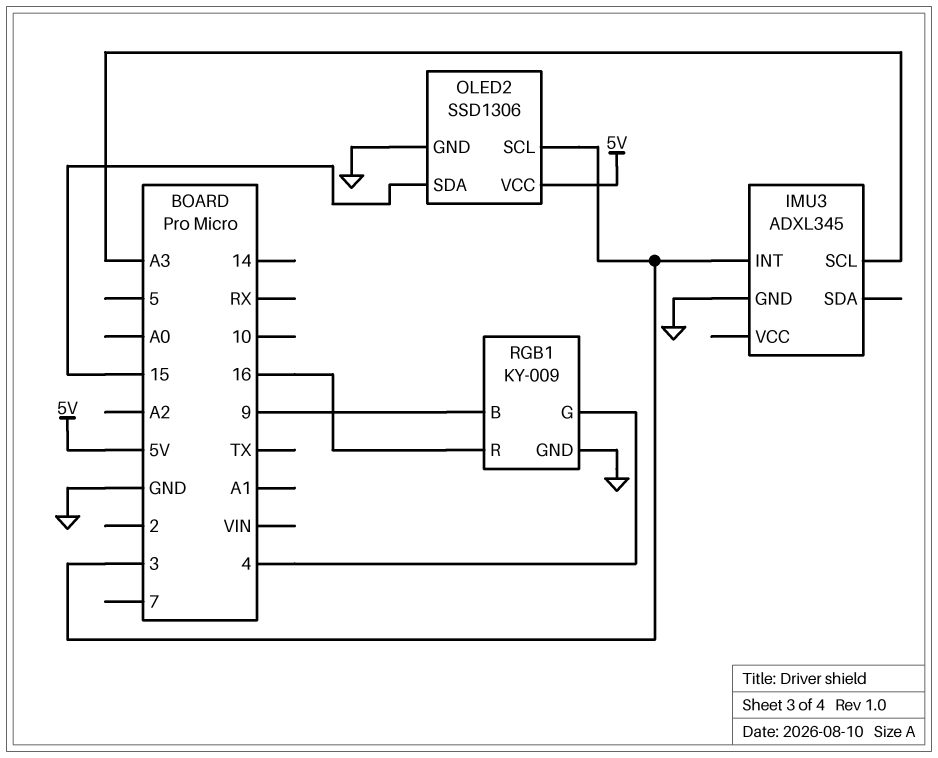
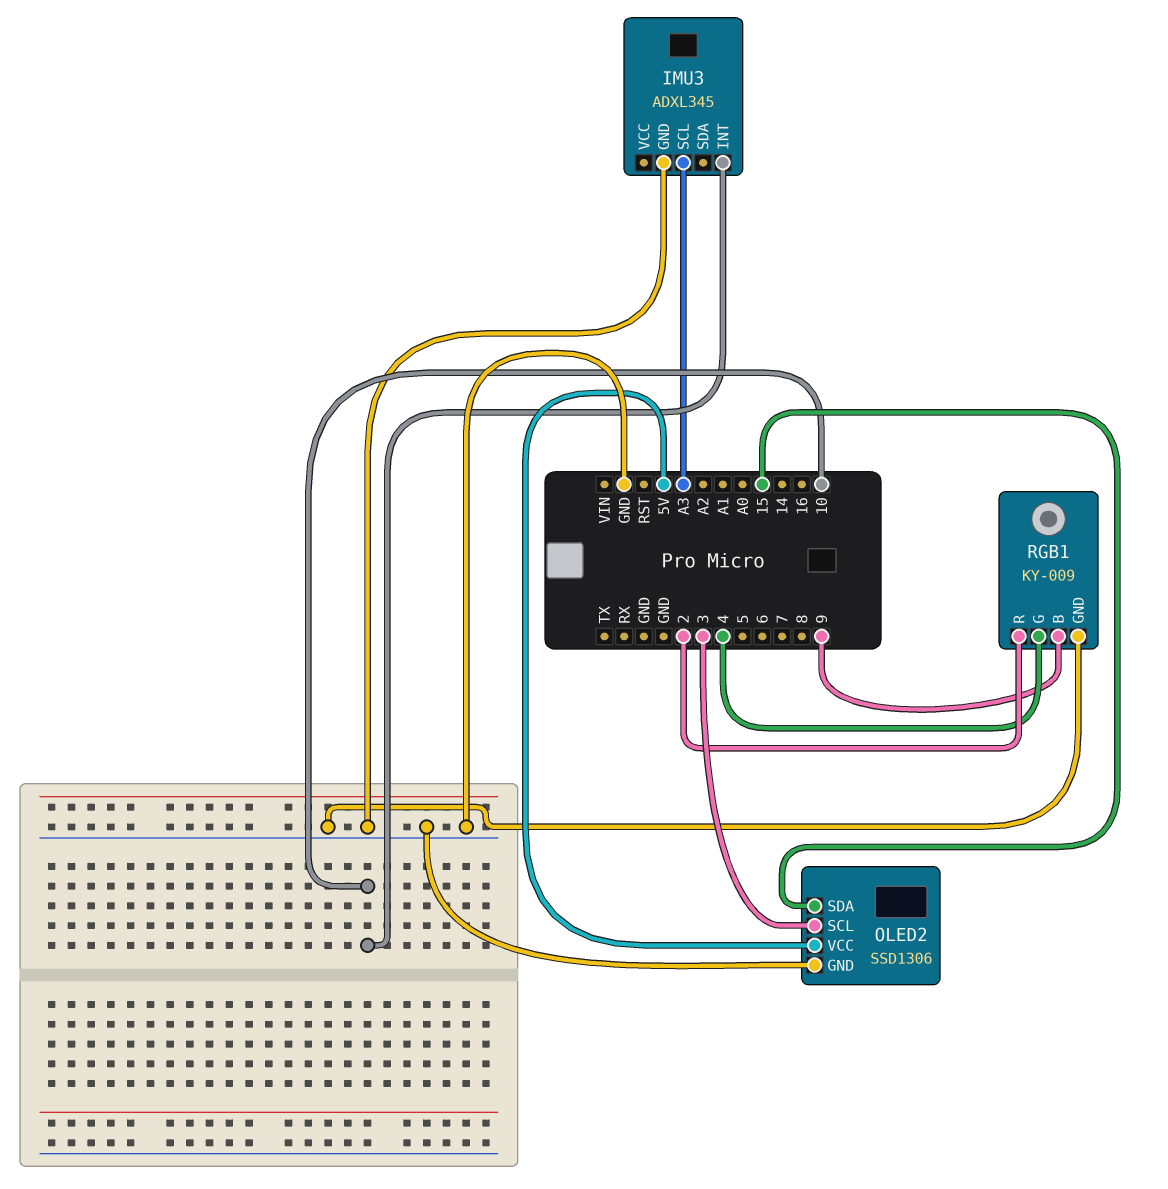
IMU3 pin INT: 3 -> 10
RGB1 pin R: 16 -> 2

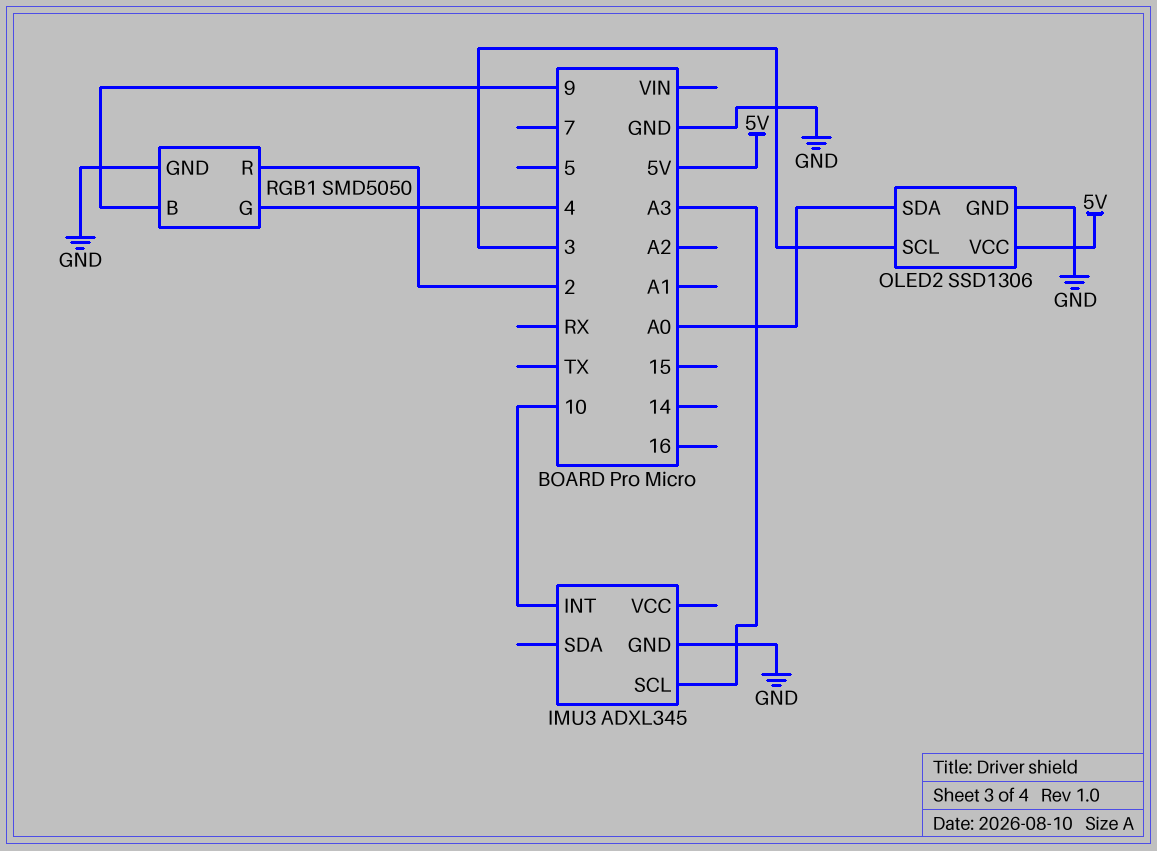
OLED2 pin SDA: 15 -> A0
RGB1: KY-009 -> SMD5050

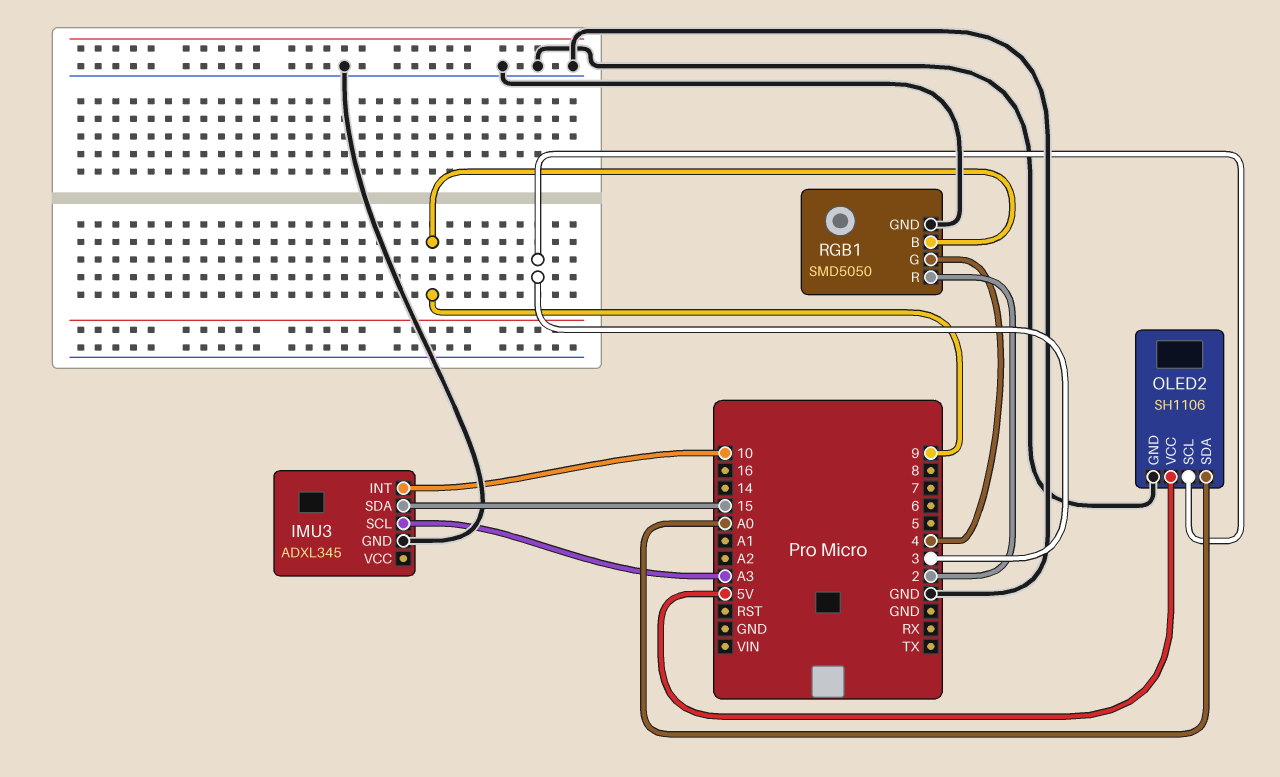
IMU3 pin SDA: none -> 15
OLED2: SSD1306 -> SH1106

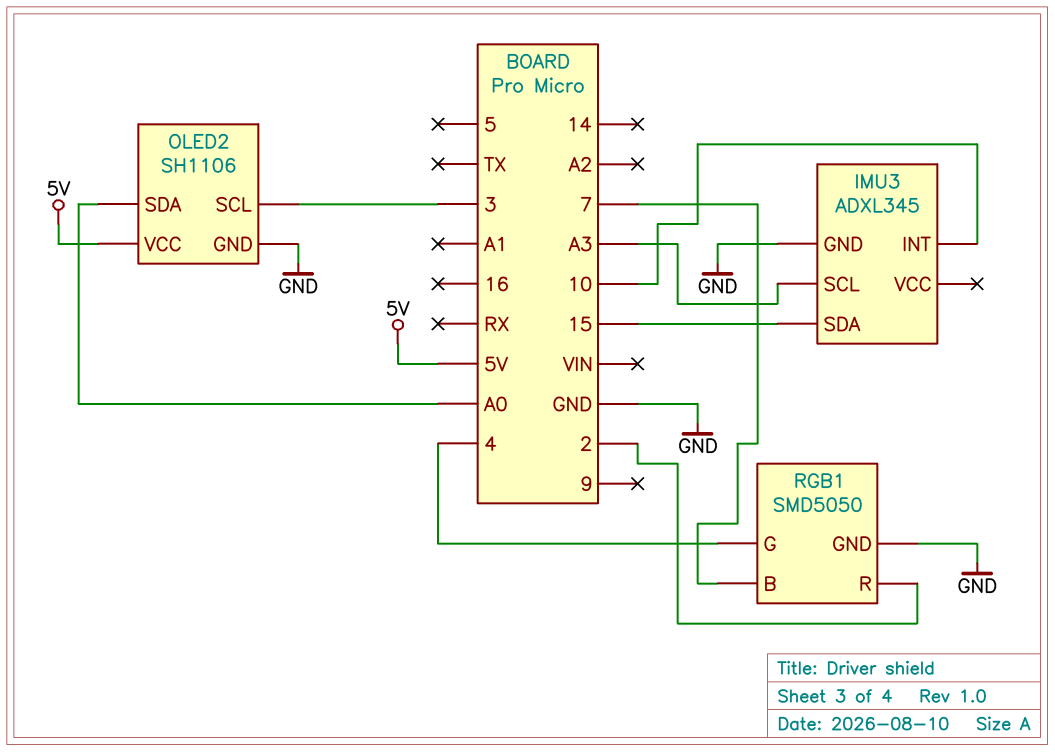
RGB1 pin B: 9 -> 7

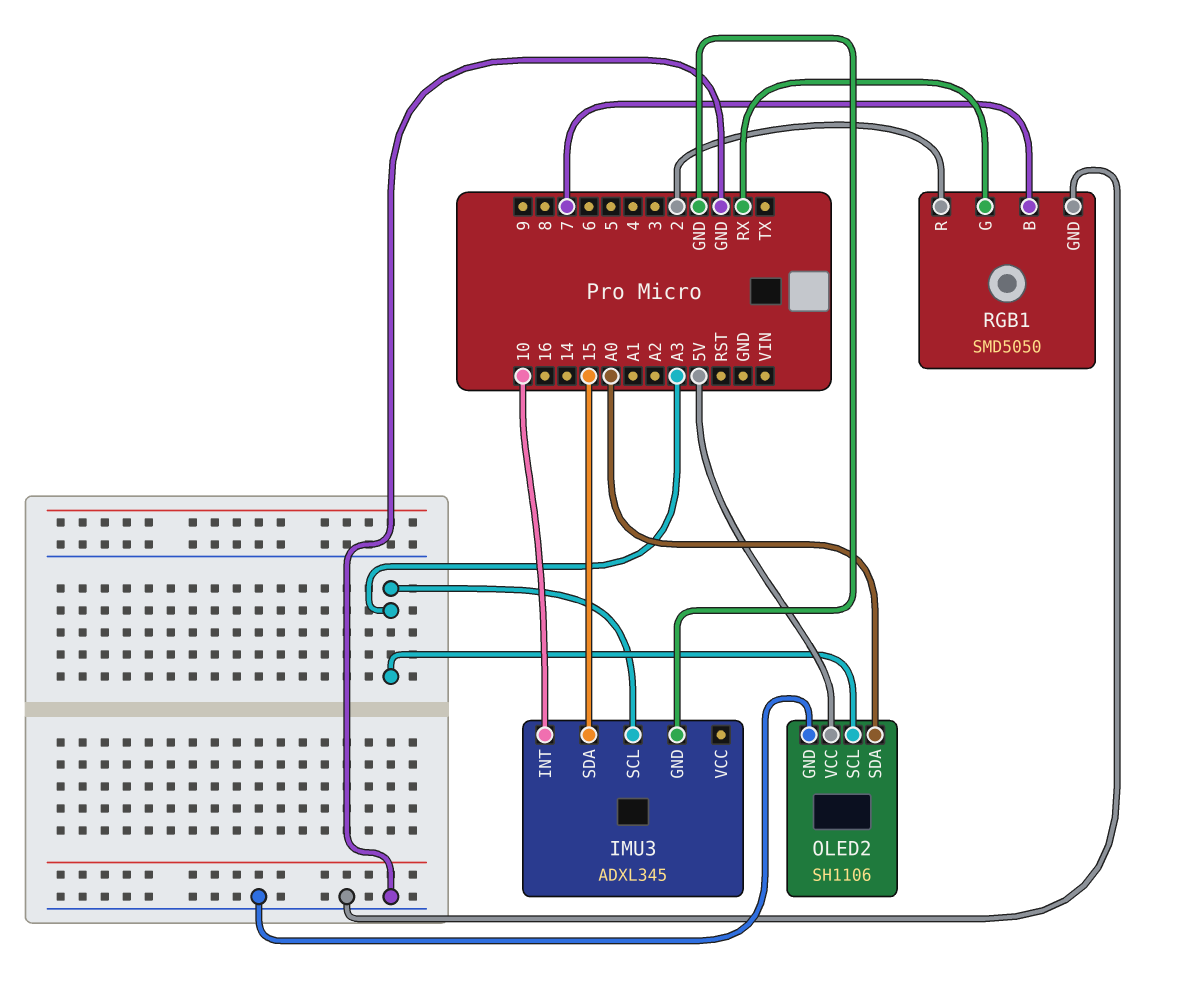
OLED2 pin SCL: 3 -> A3
RGB1 pin G: 4 -> RX

